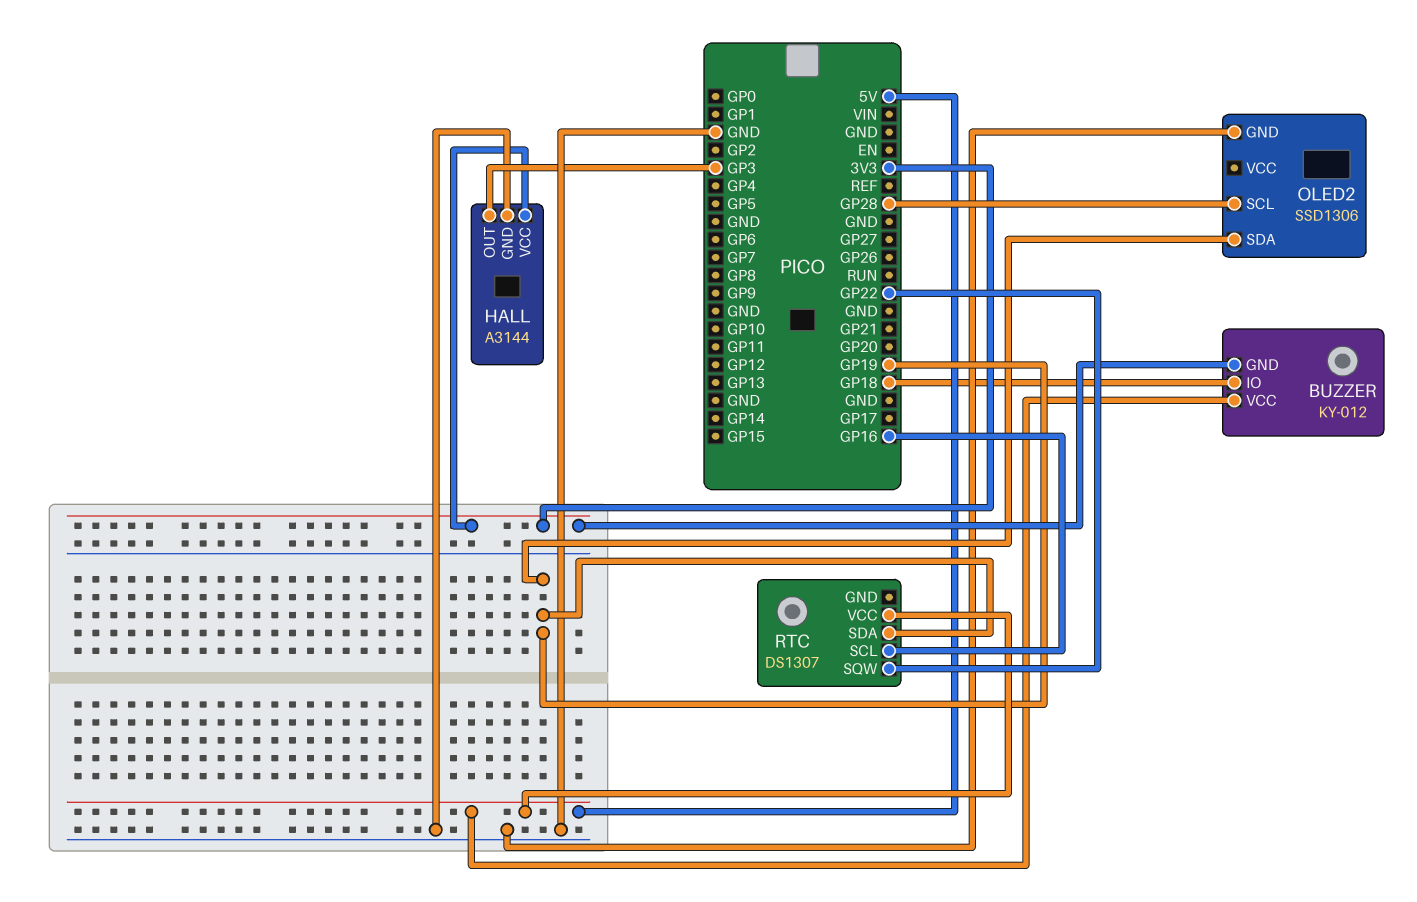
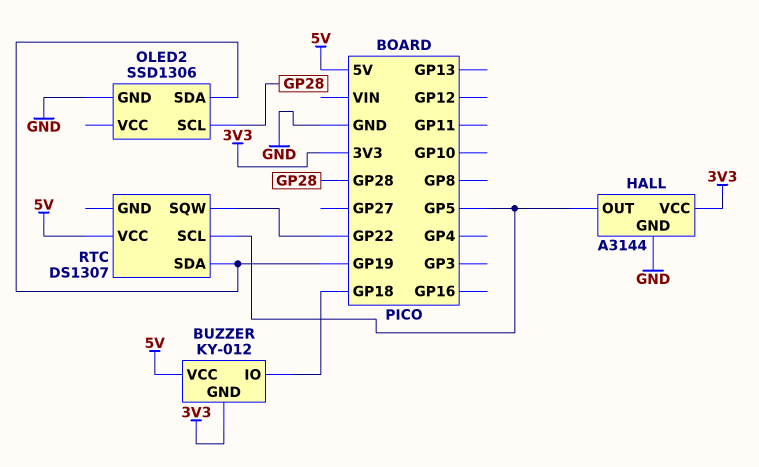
HALL pin OUT: GP3 -> GP5
RTC pin SCL: GP16 -> GP5

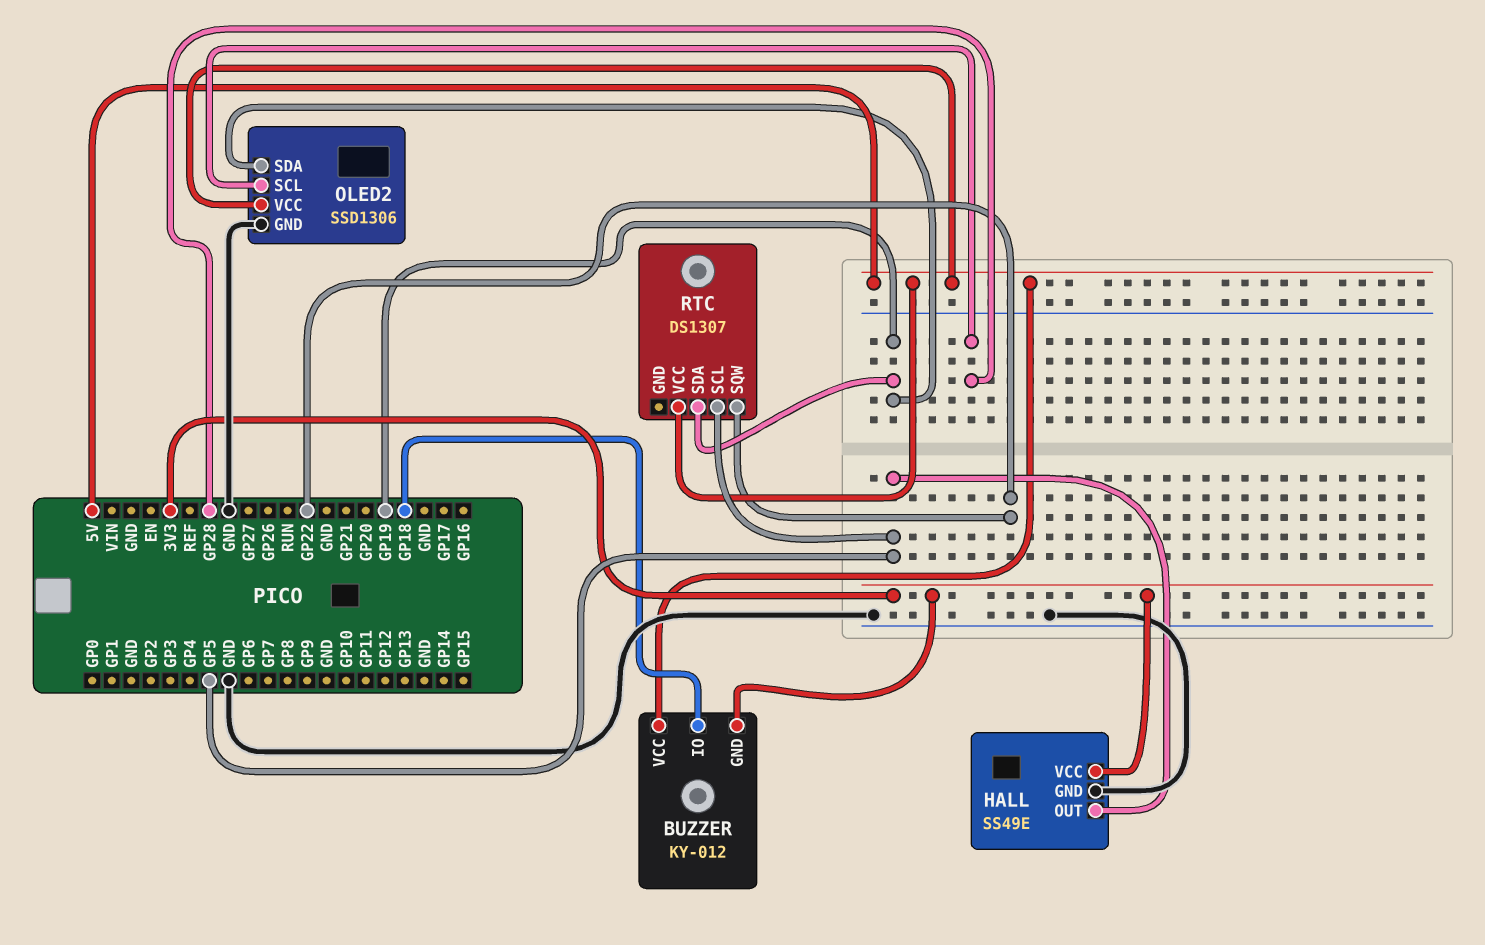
HALL: A3144 -> SS49E
OLED2 pin VCC: none -> 5V

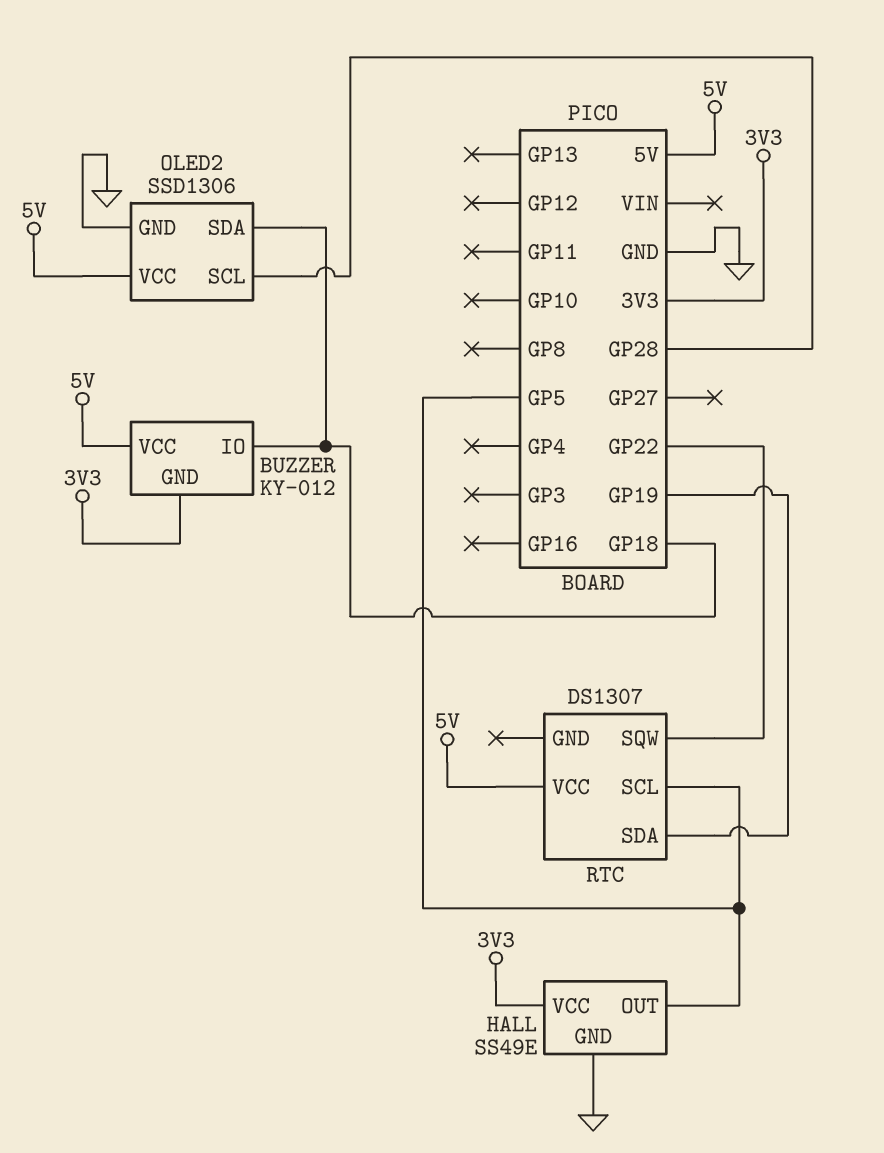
OLED2 pin SDA: GP19 -> GP18

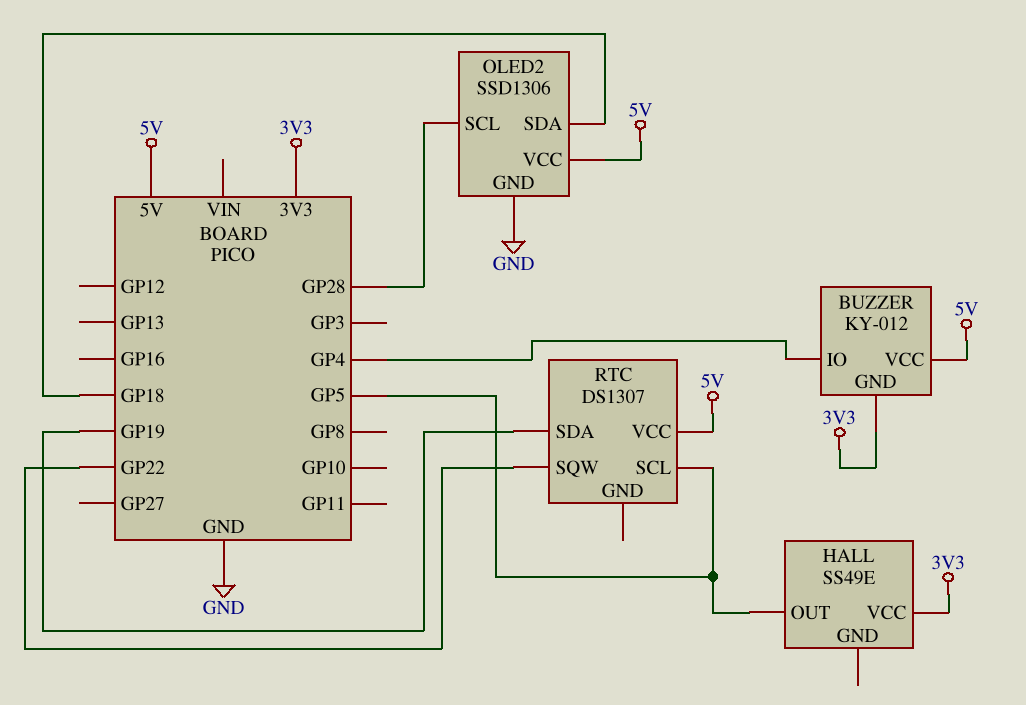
BUZZER pin IO: GP18 -> GP4
HALL pin GND: GND -> none

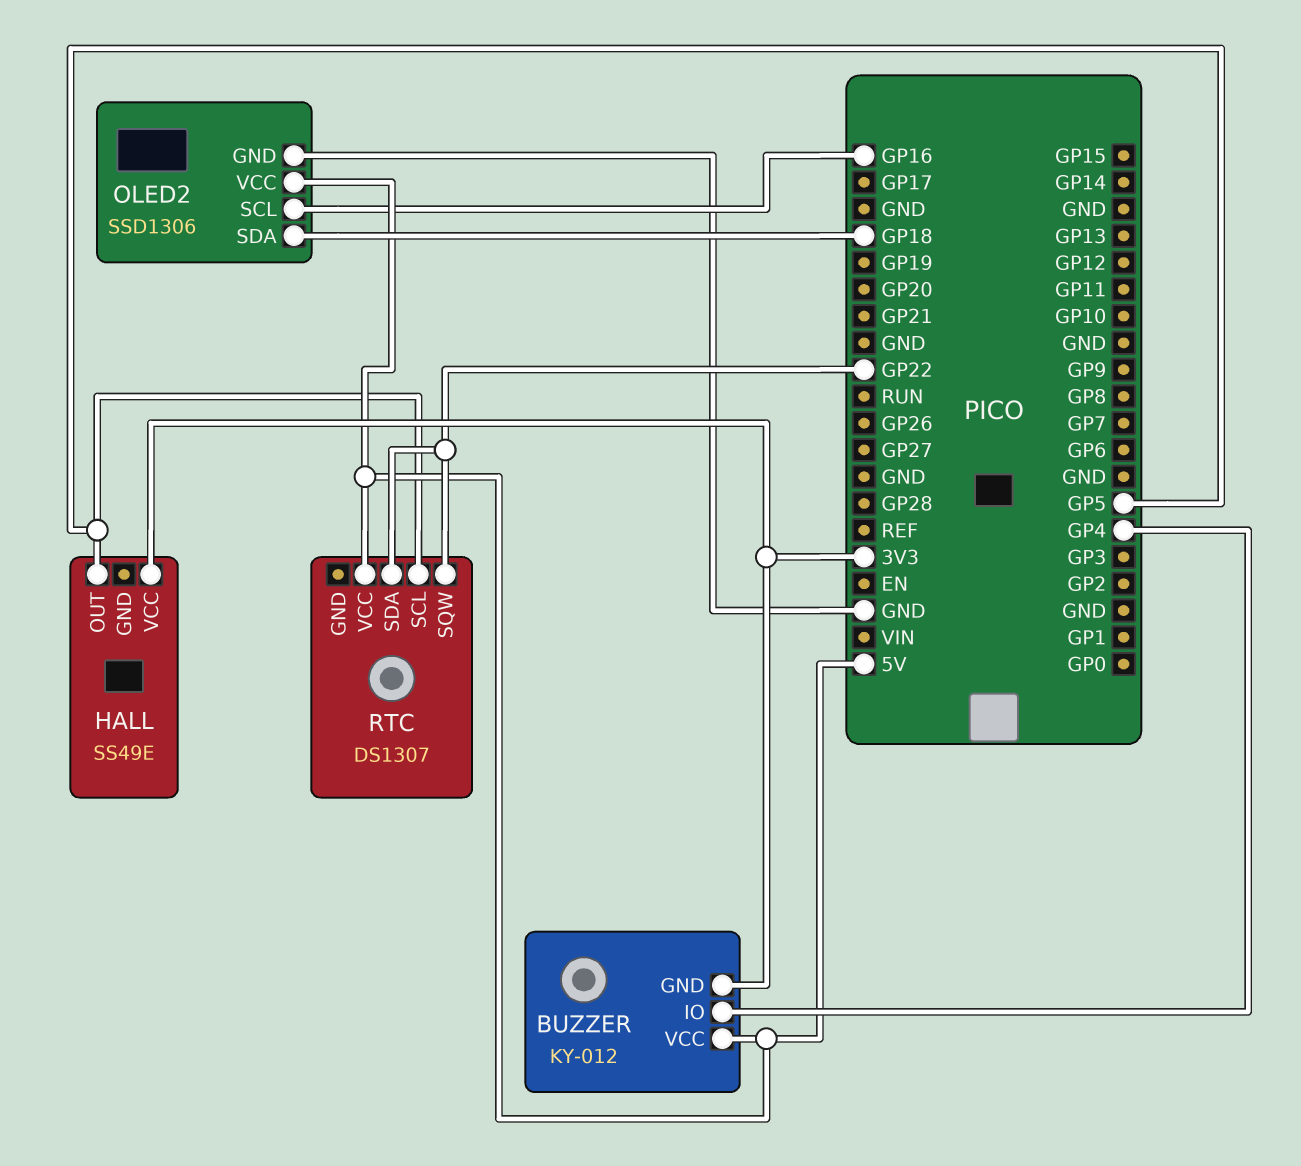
OLED2 pin SCL: GP28 -> GP16
RTC pin SDA: GP19 -> GP22

